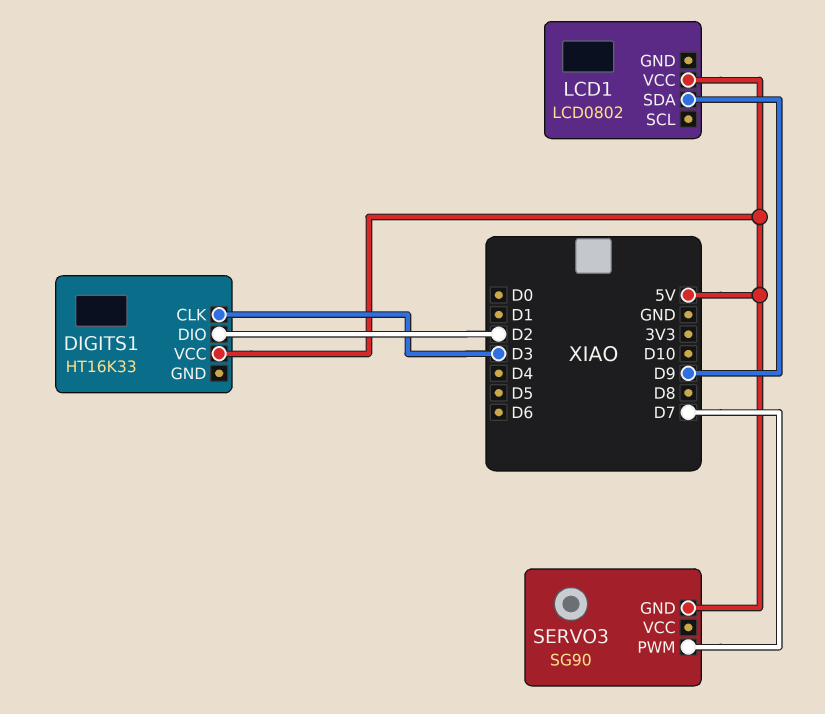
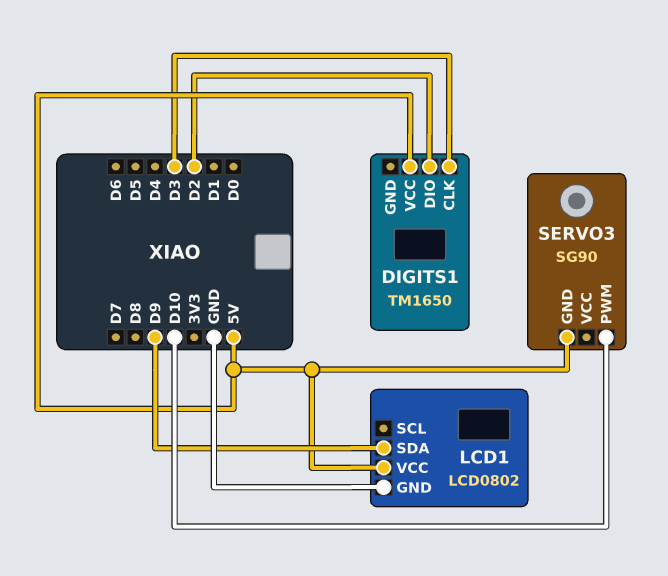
DIGITS1: HT16K33 -> TM1650
LCD1 pin GND: none -> GND
SERVO3 pin PWM: D7 -> D10

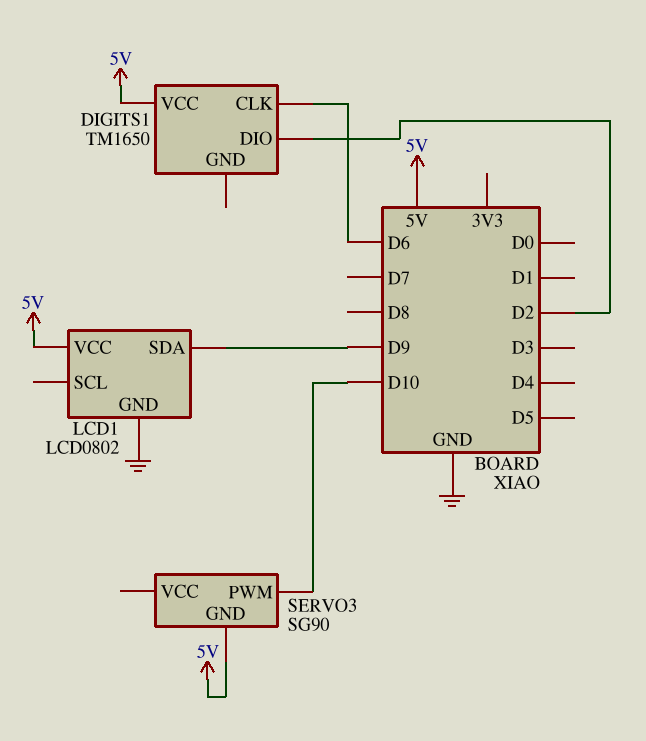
DIGITS1 pin CLK: D3 -> D6

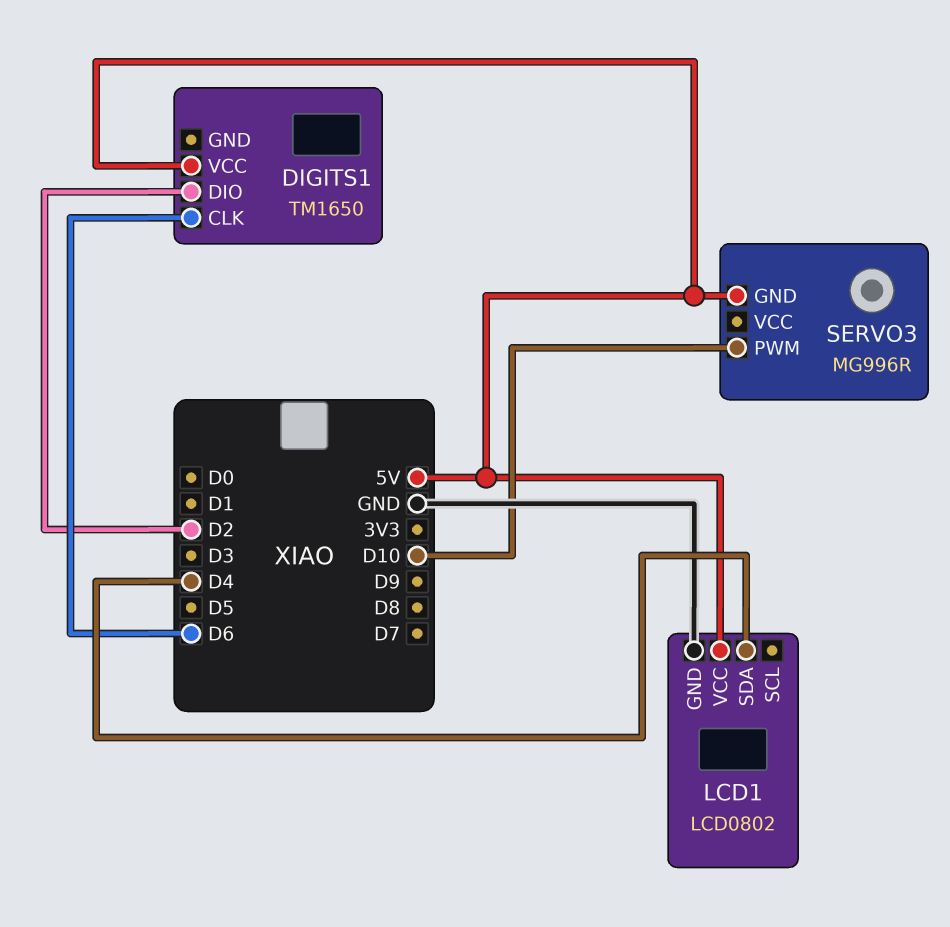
LCD1 pin SDA: D9 -> D4
SERVO3: SG90 -> MG996R

